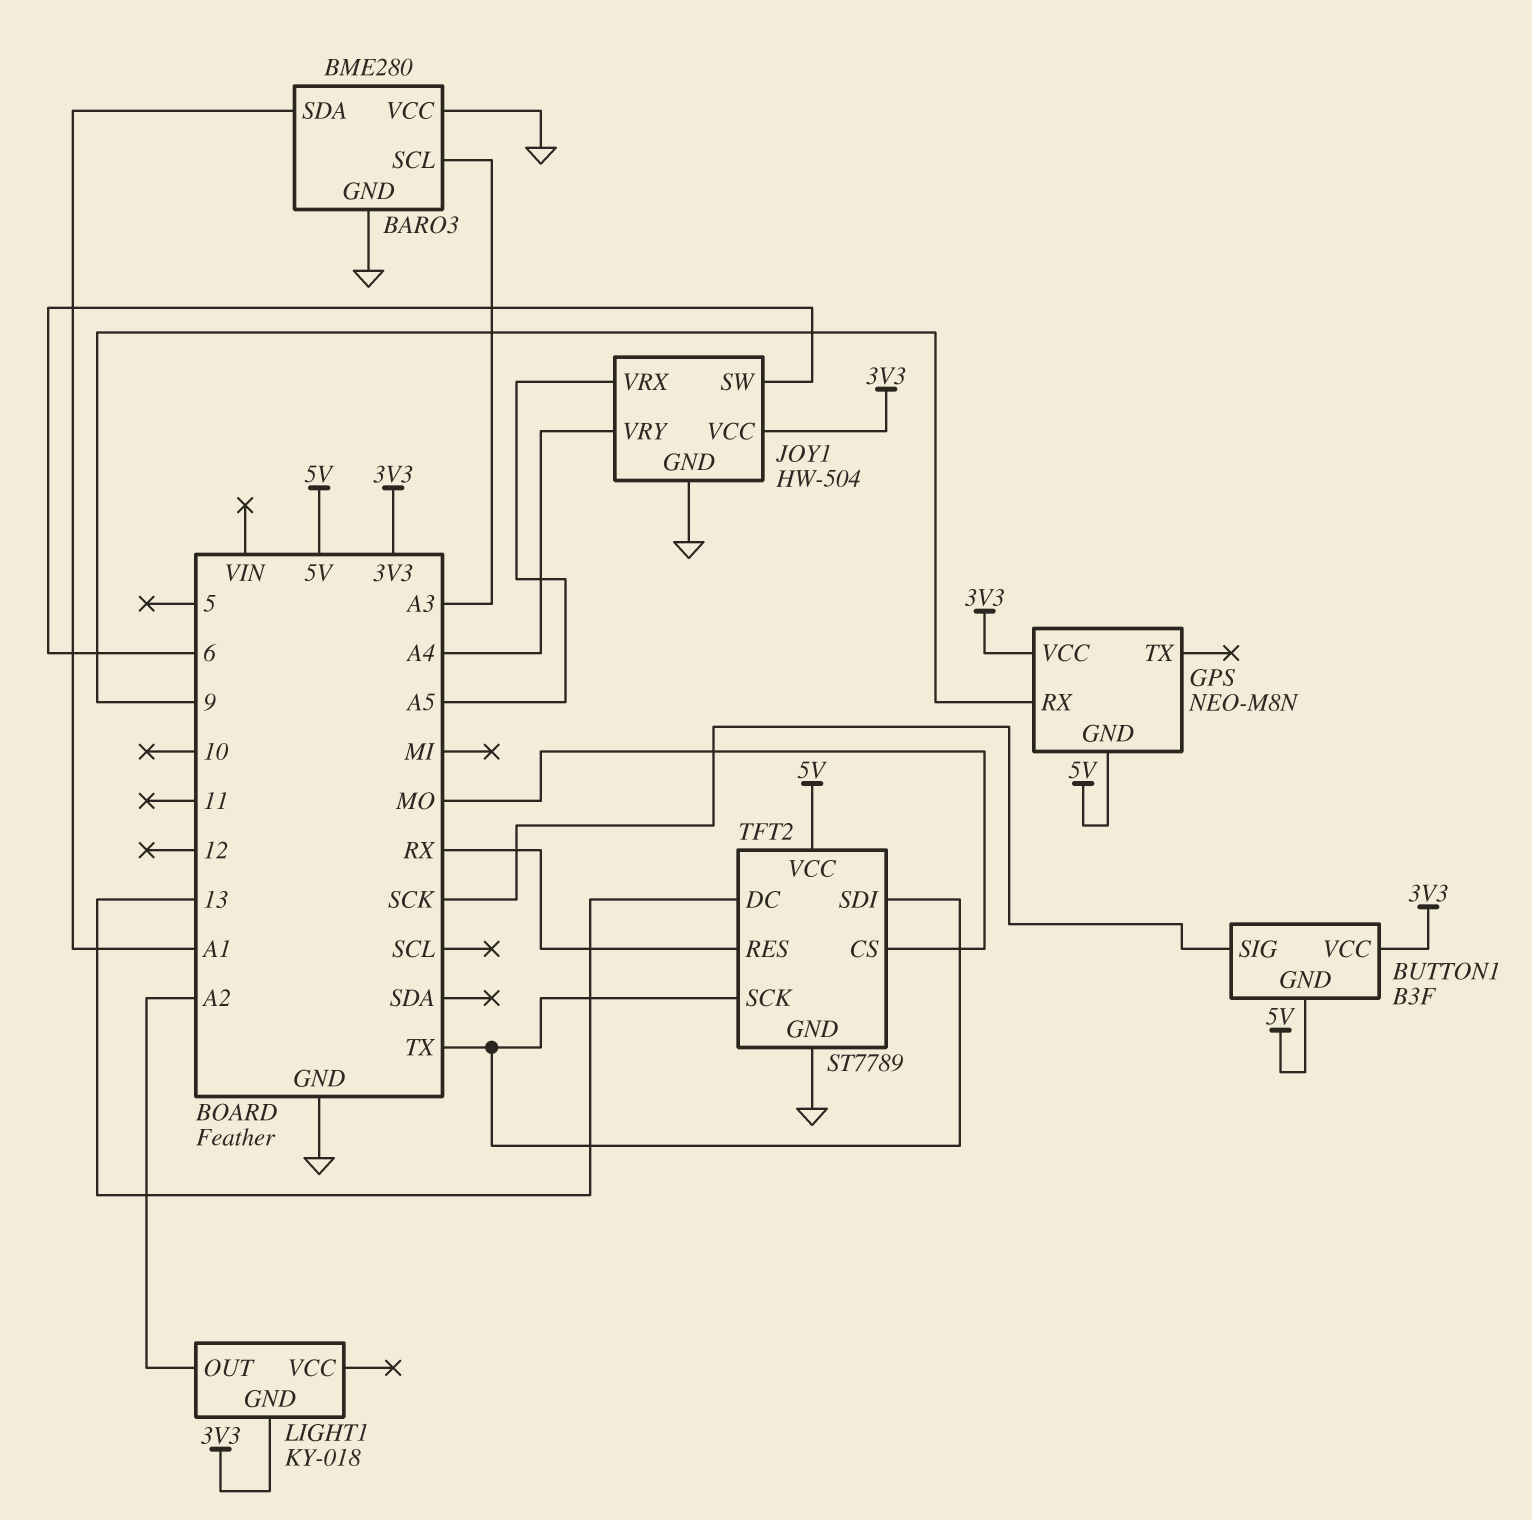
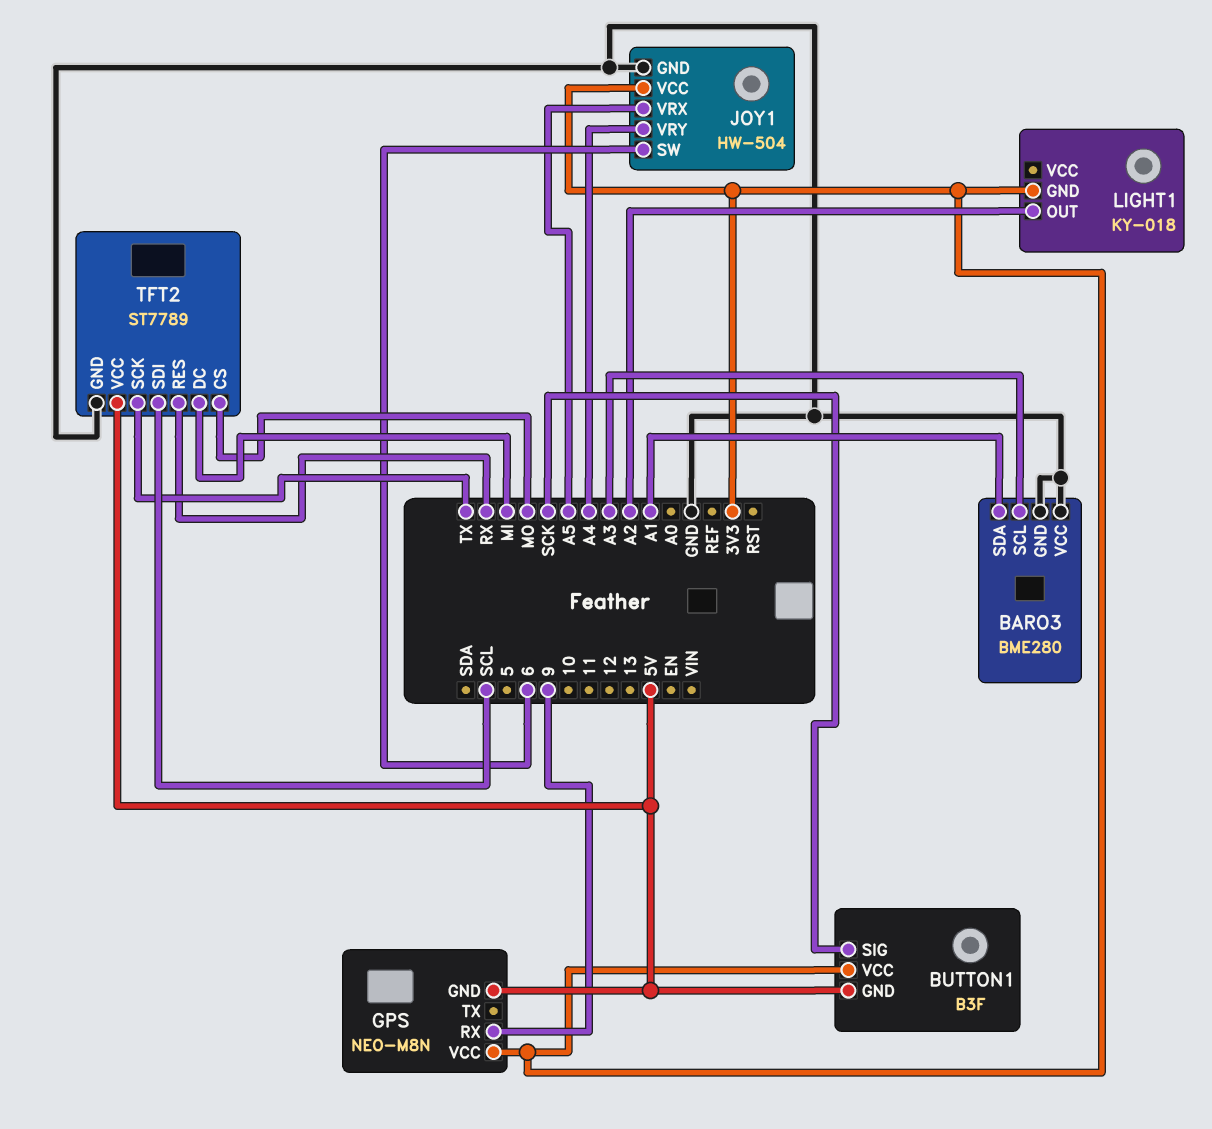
TFT2 pin DC: 13 -> MI
TFT2 pin SDI: TX -> SCL

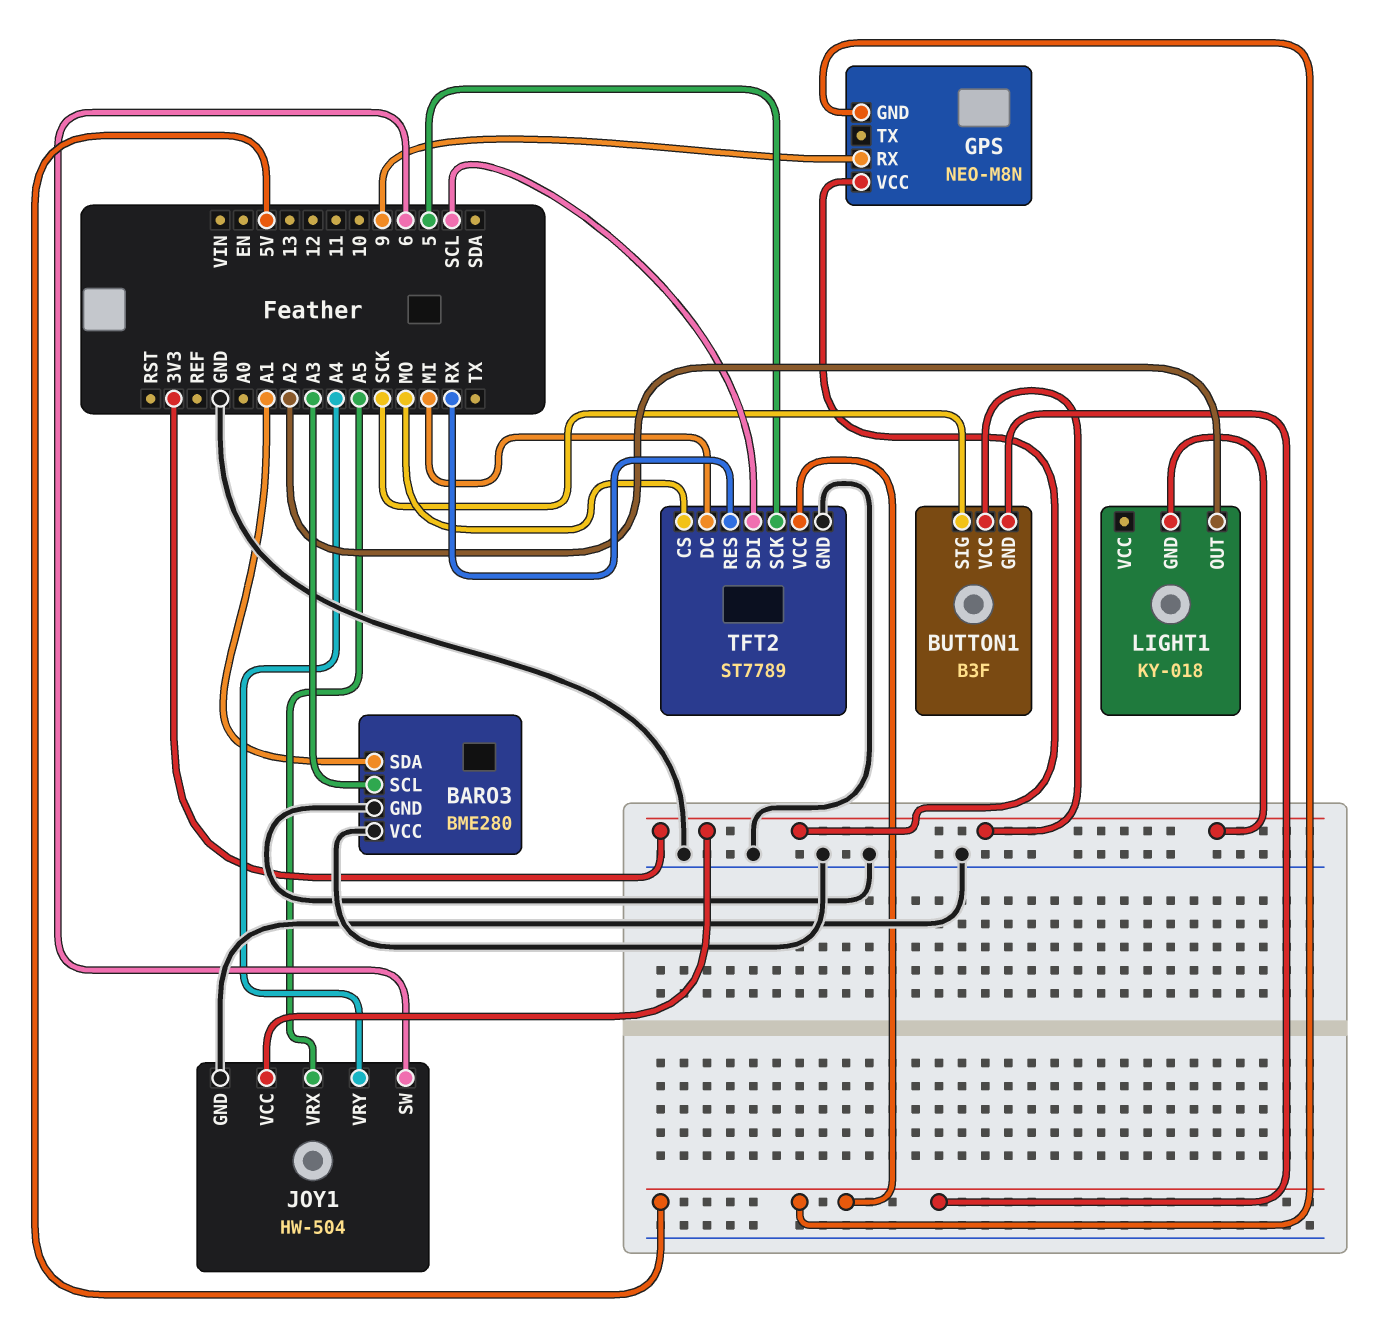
TFT2 pin SCK: TX -> 5

